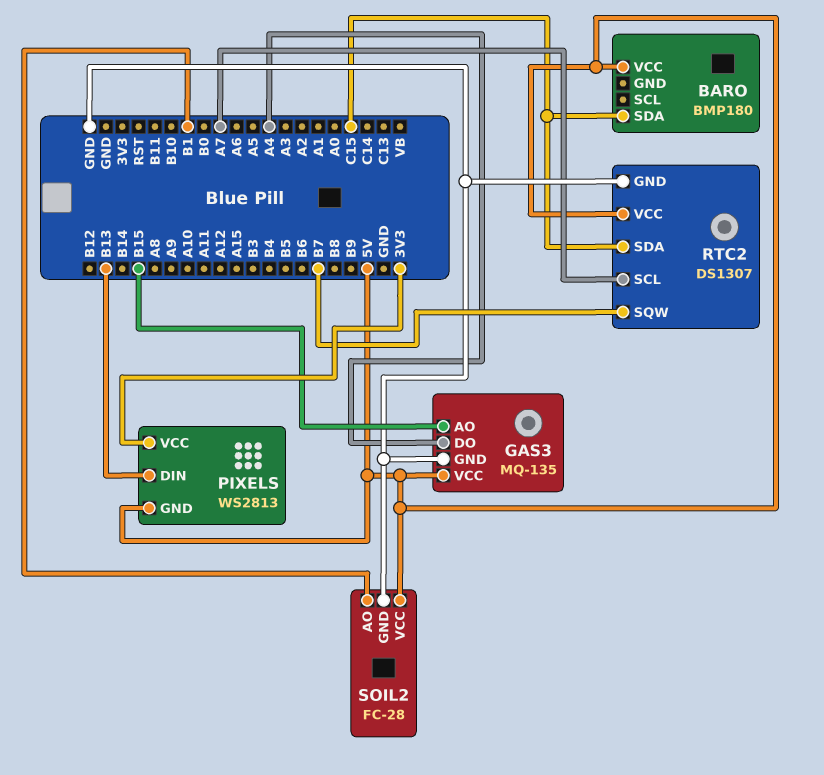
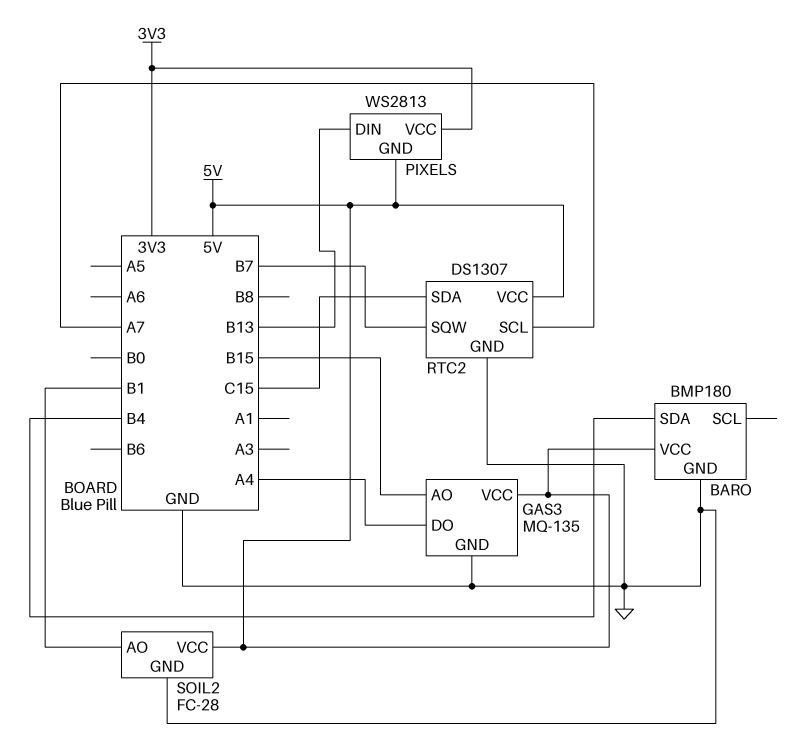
BARO pin GND: none -> GND
BARO pin SDA: C15 -> B4

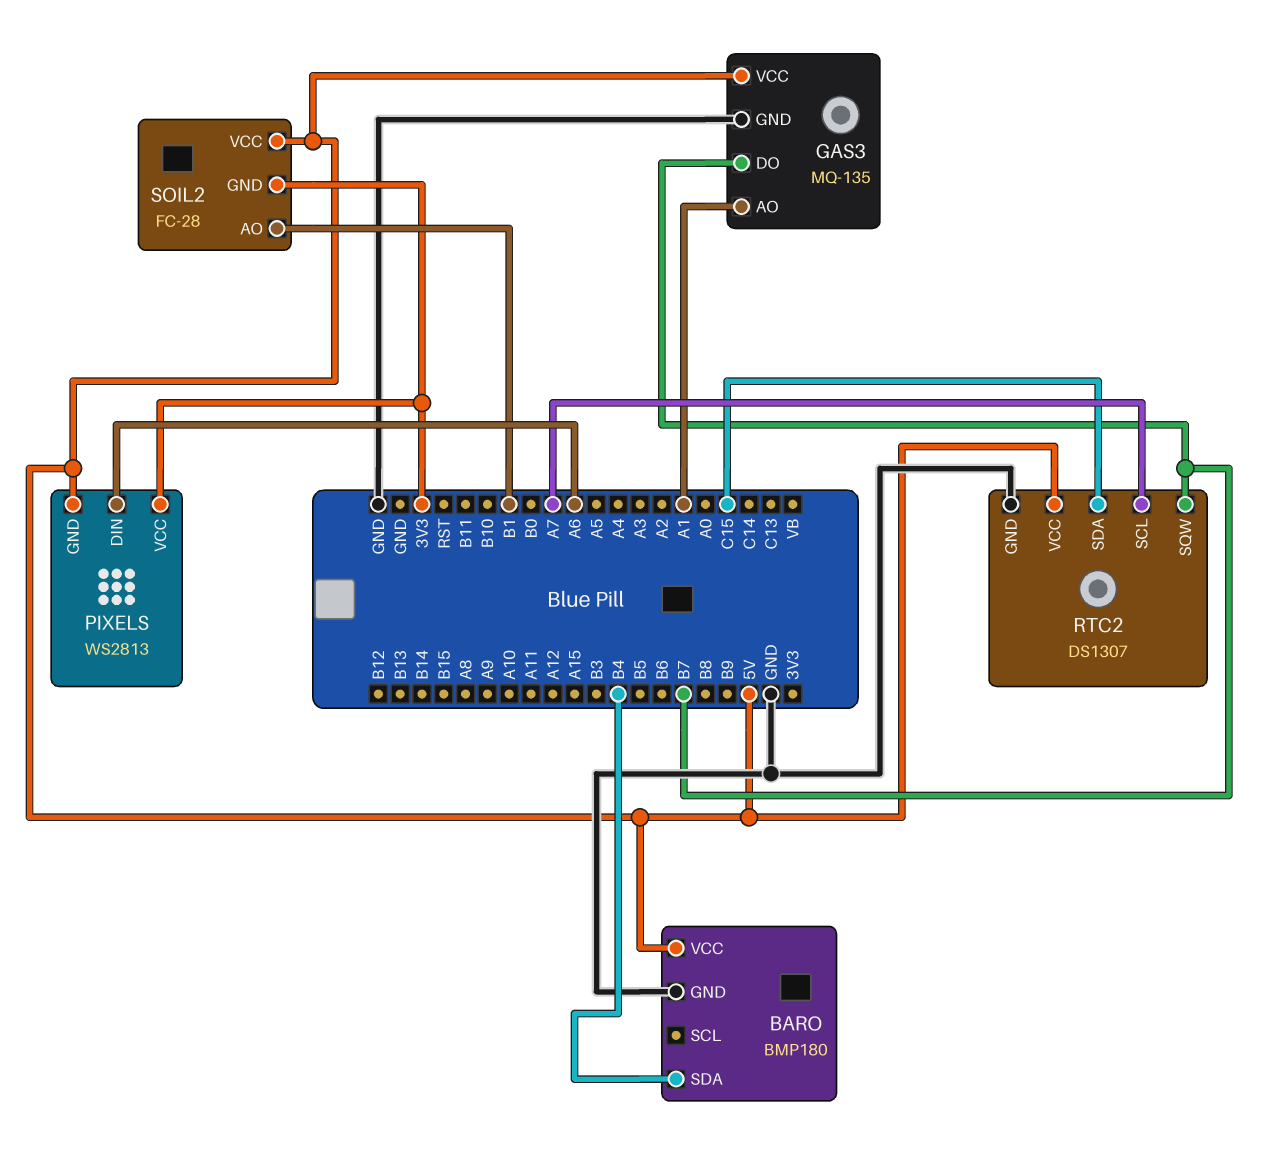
GAS3 pin AO: B15 -> A1
GAS3 pin DO: A4 -> B7
PIXELS pin DIN: B13 -> A6
SOIL2 pin GND: GND -> 3V3

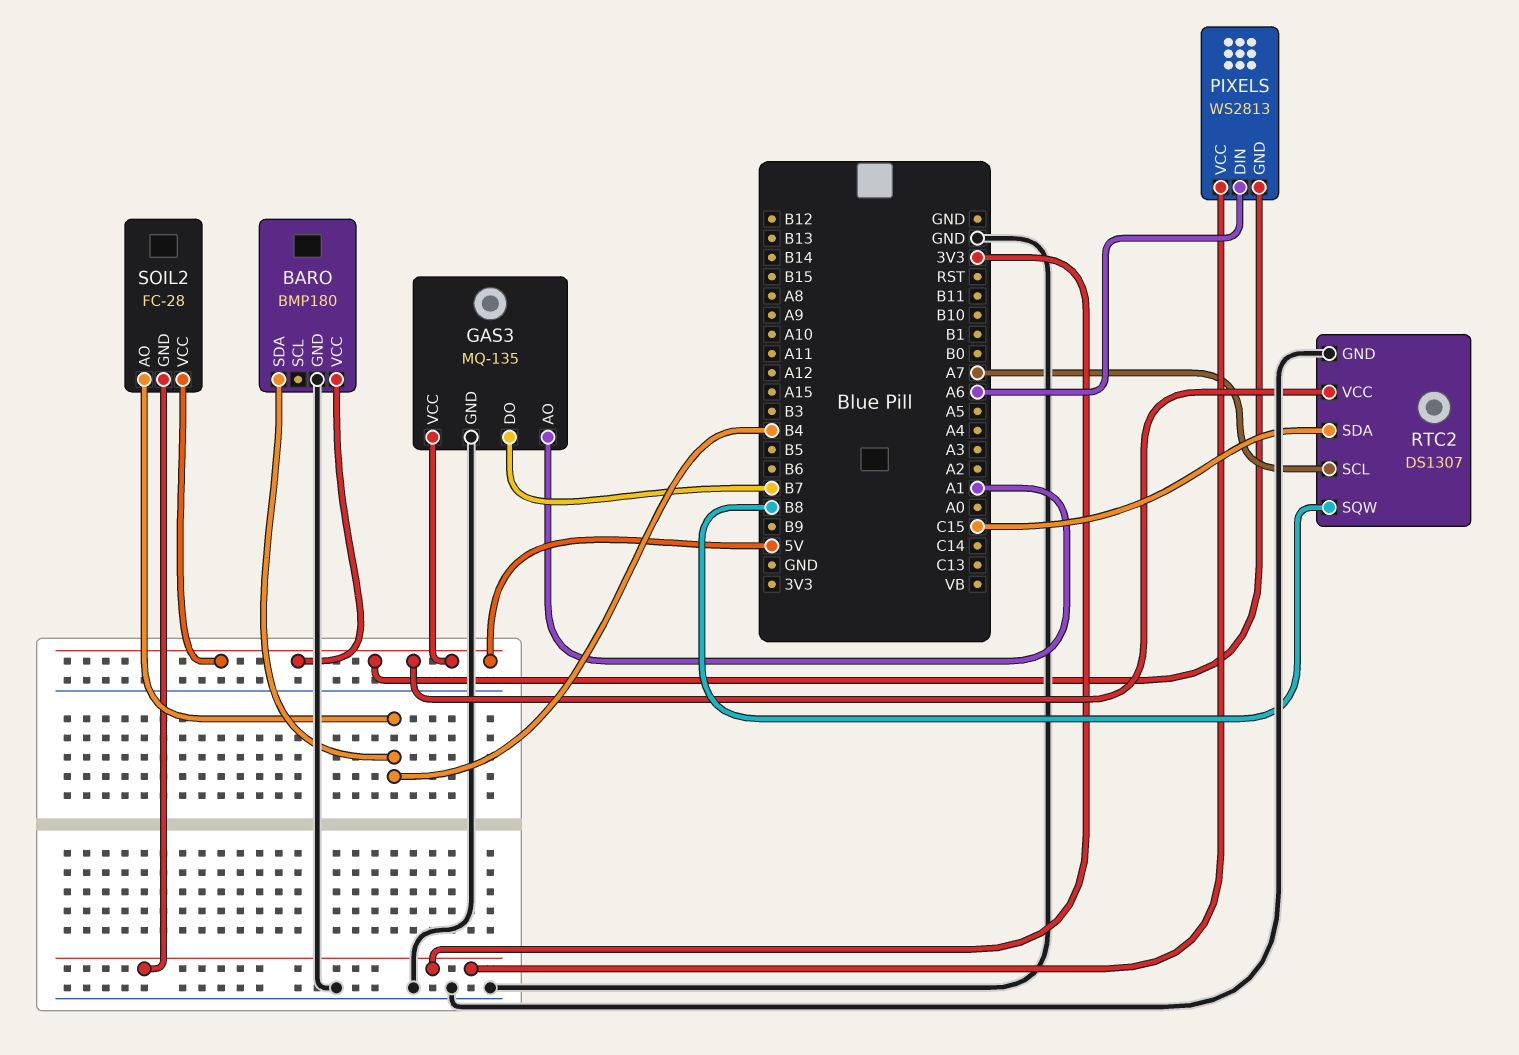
RTC2 pin SQW: B7 -> B8
SOIL2 pin AO: B1 -> B4

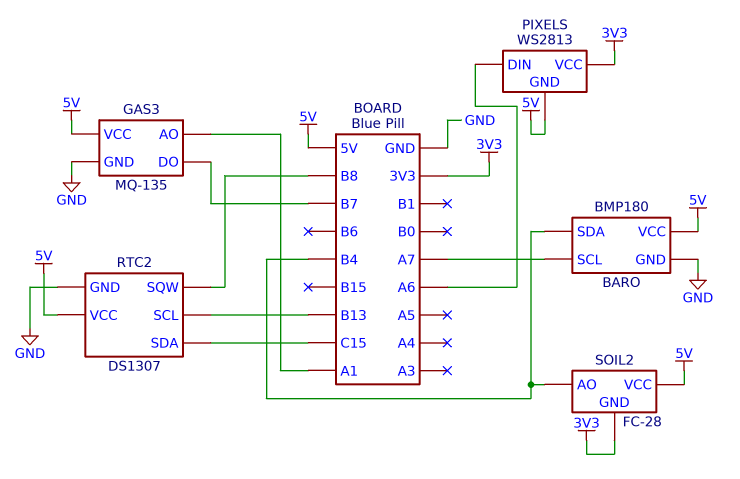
BARO pin SCL: none -> A7
RTC2 pin SCL: A7 -> B13

